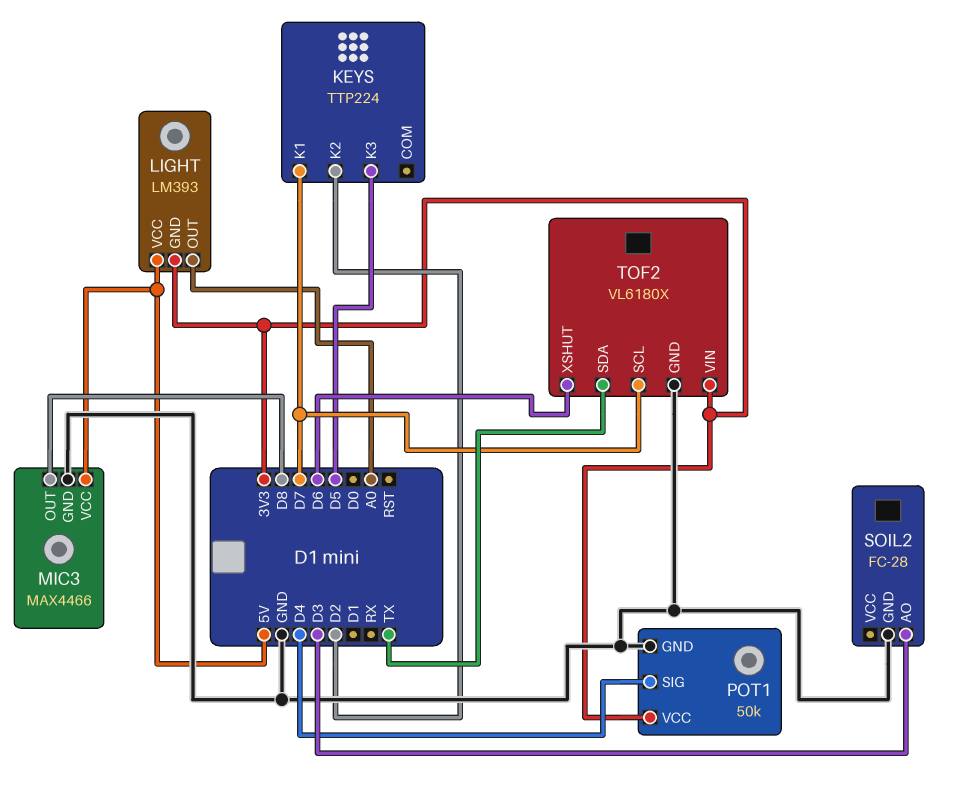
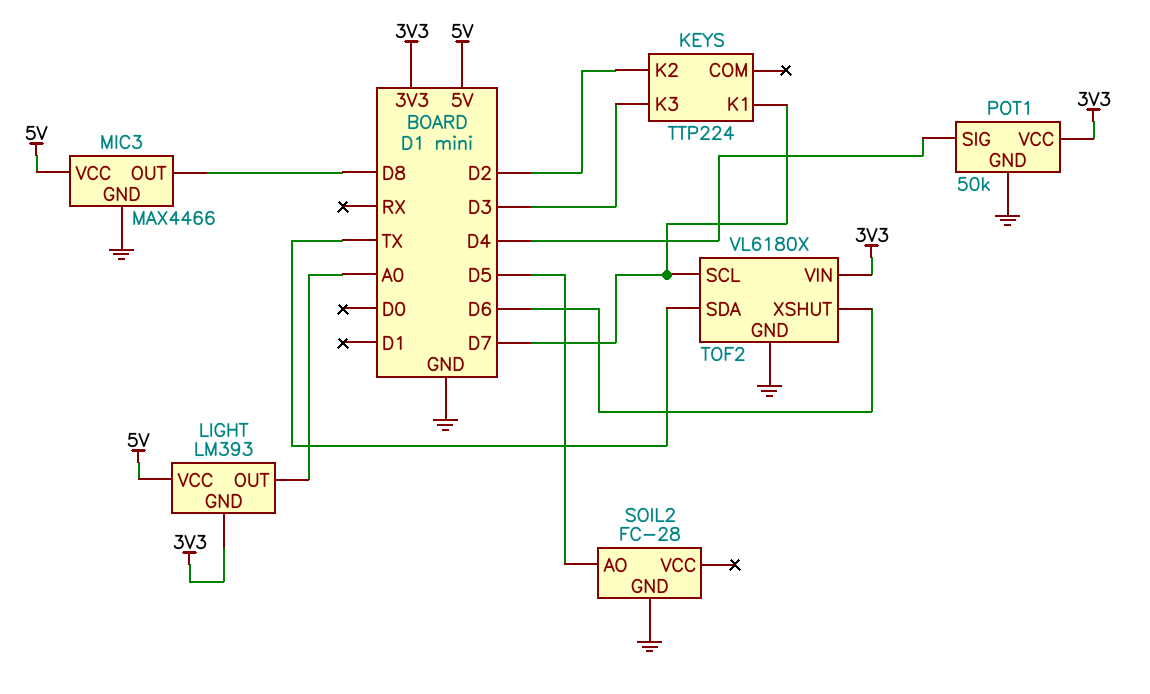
KEYS pin K3: D5 -> D3
SOIL2 pin AO: D3 -> D5

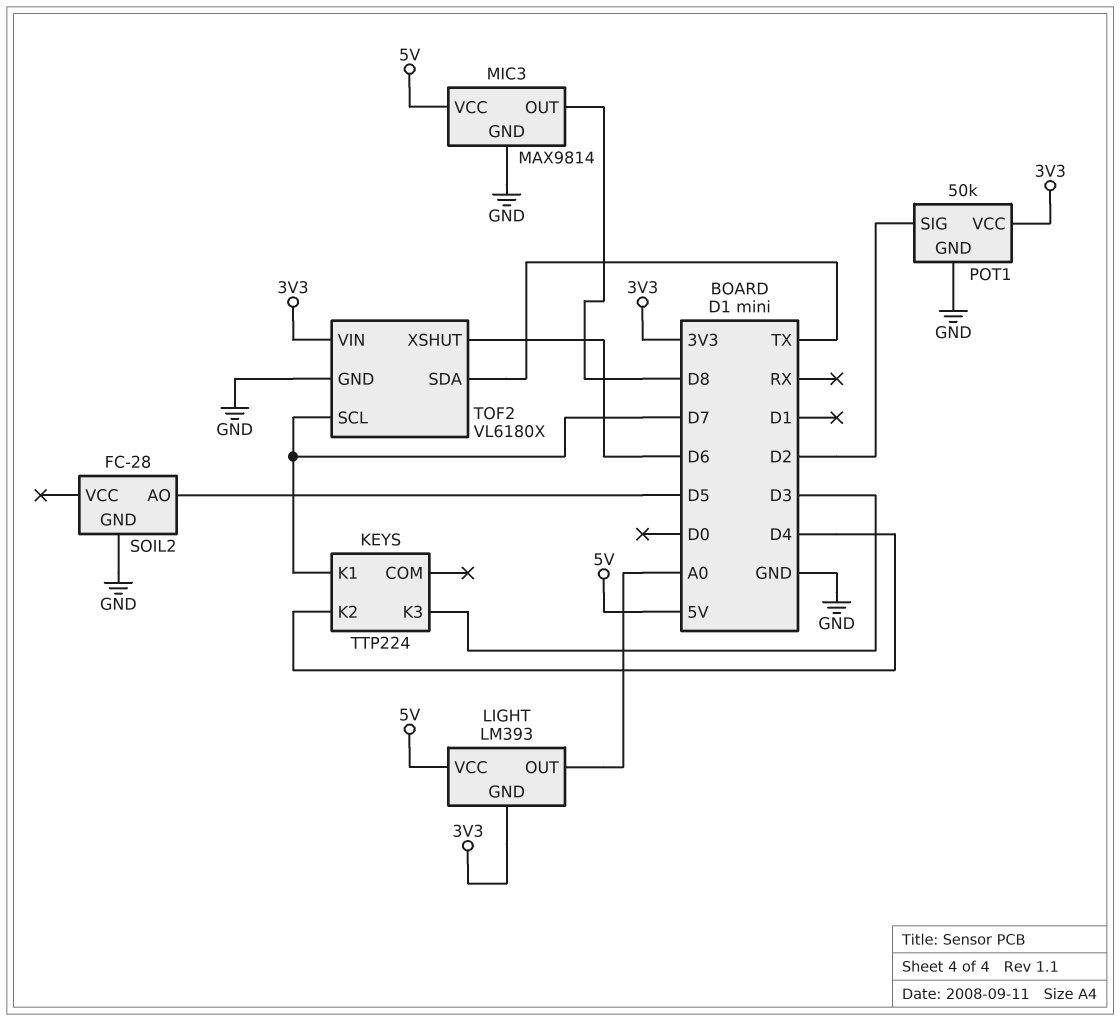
KEYS pin K2: D2 -> D4
MIC3: MAX4466 -> MAX9814
POT1 pin SIG: D4 -> D2

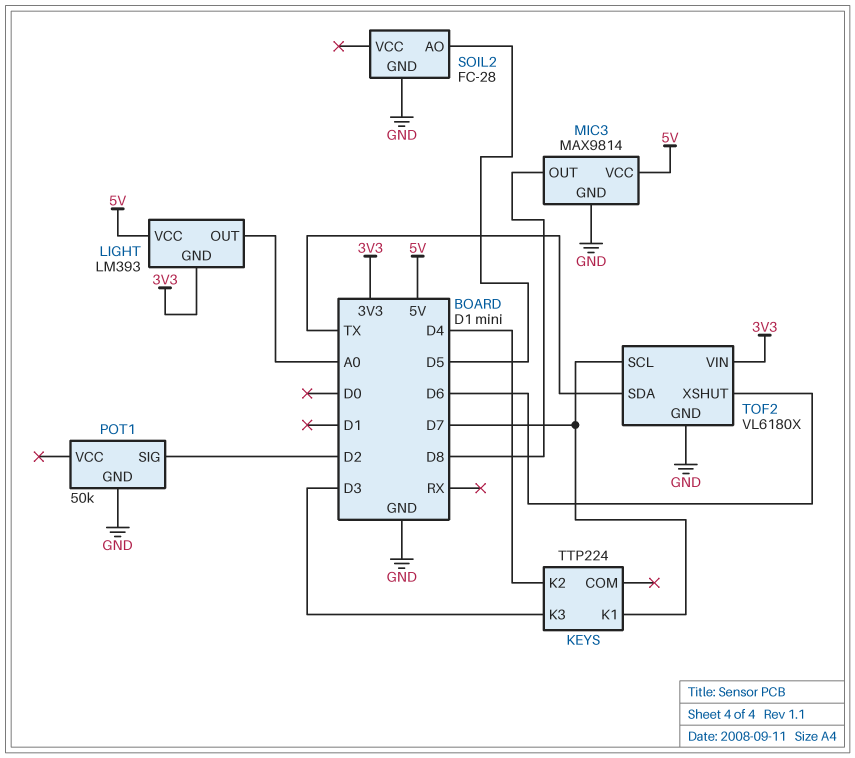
POT1 pin VCC: 3V3 -> none

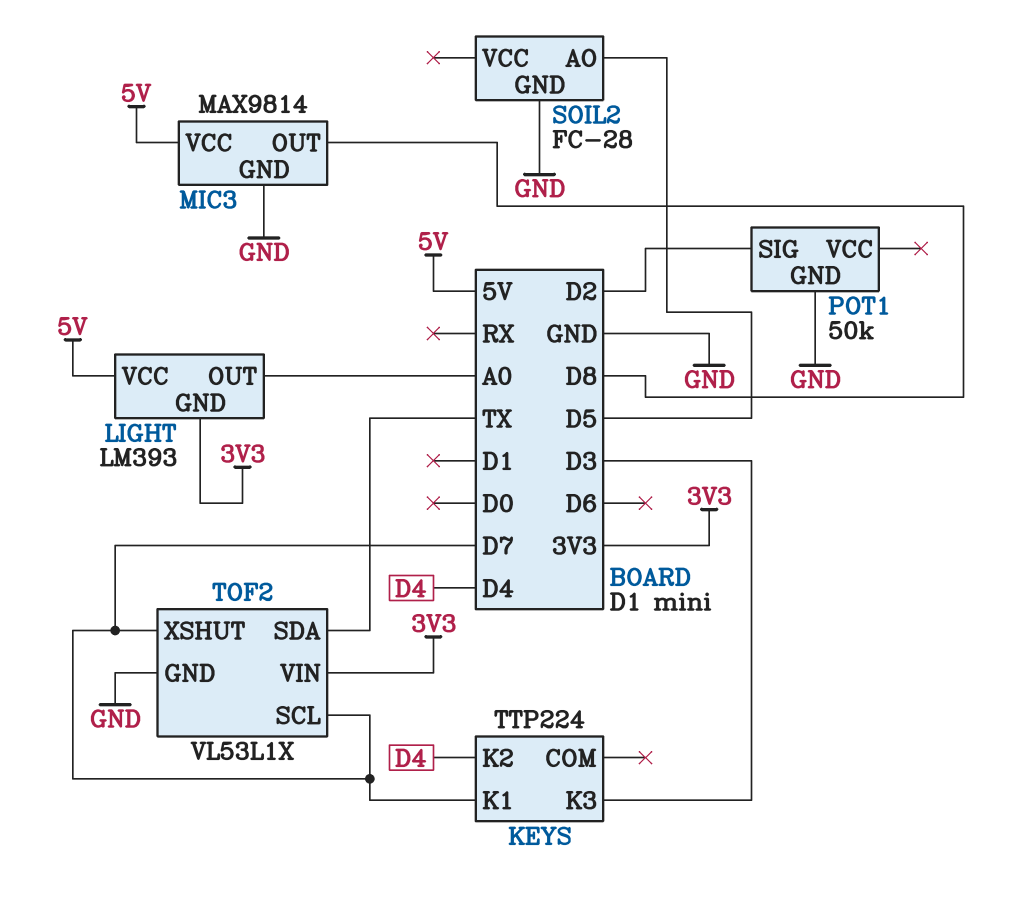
TOF2: VL6180X -> VL53L1X
TOF2 pin XSHUT: D6 -> D7

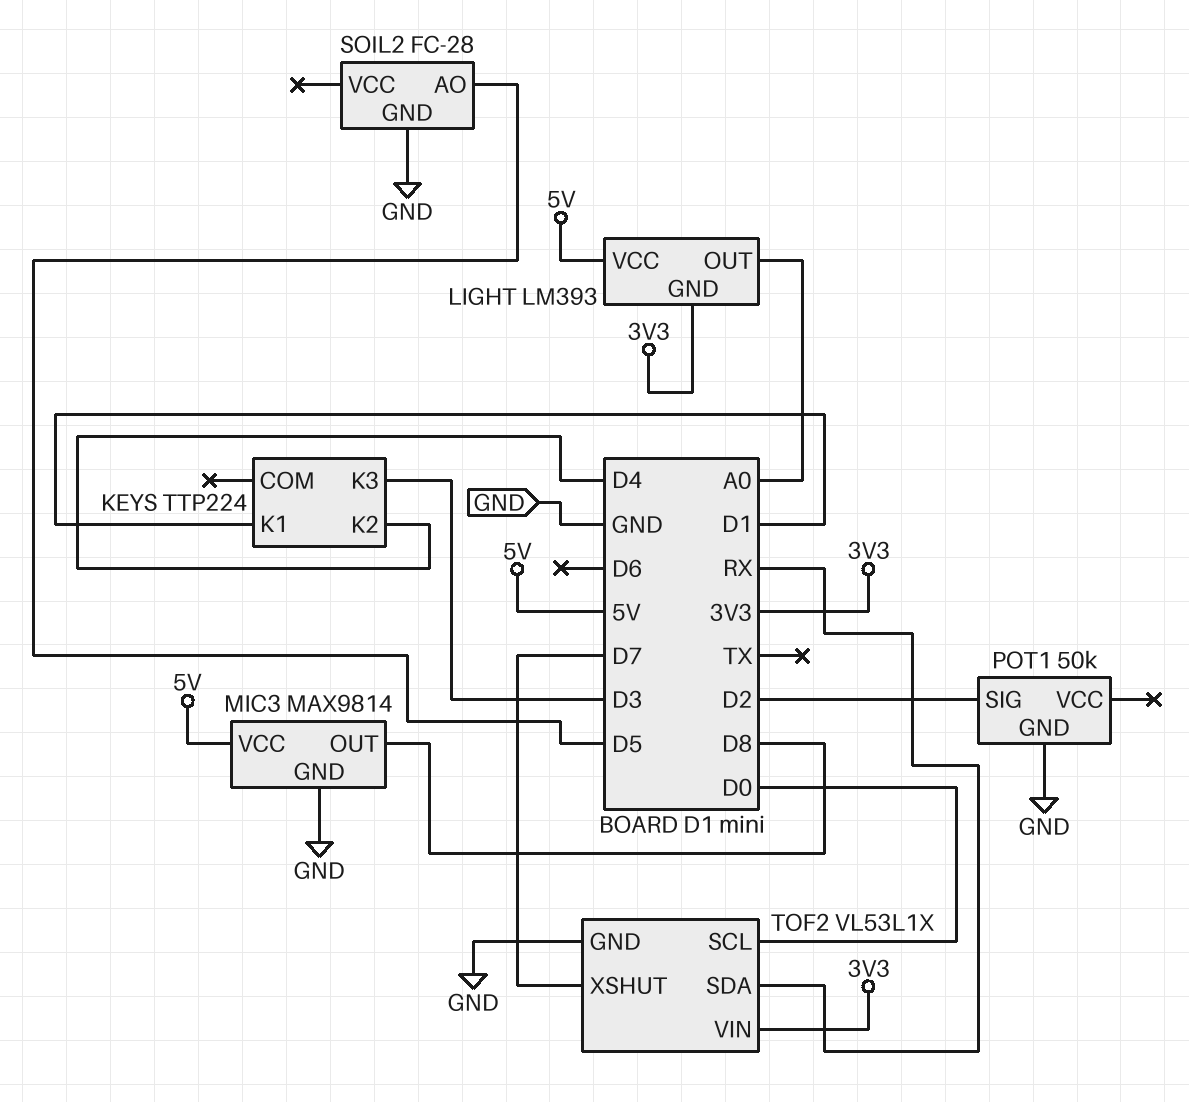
KEYS pin K1: D7 -> D1
TOF2 pin SCL: D7 -> D0
TOF2 pin SDA: TX -> RX

